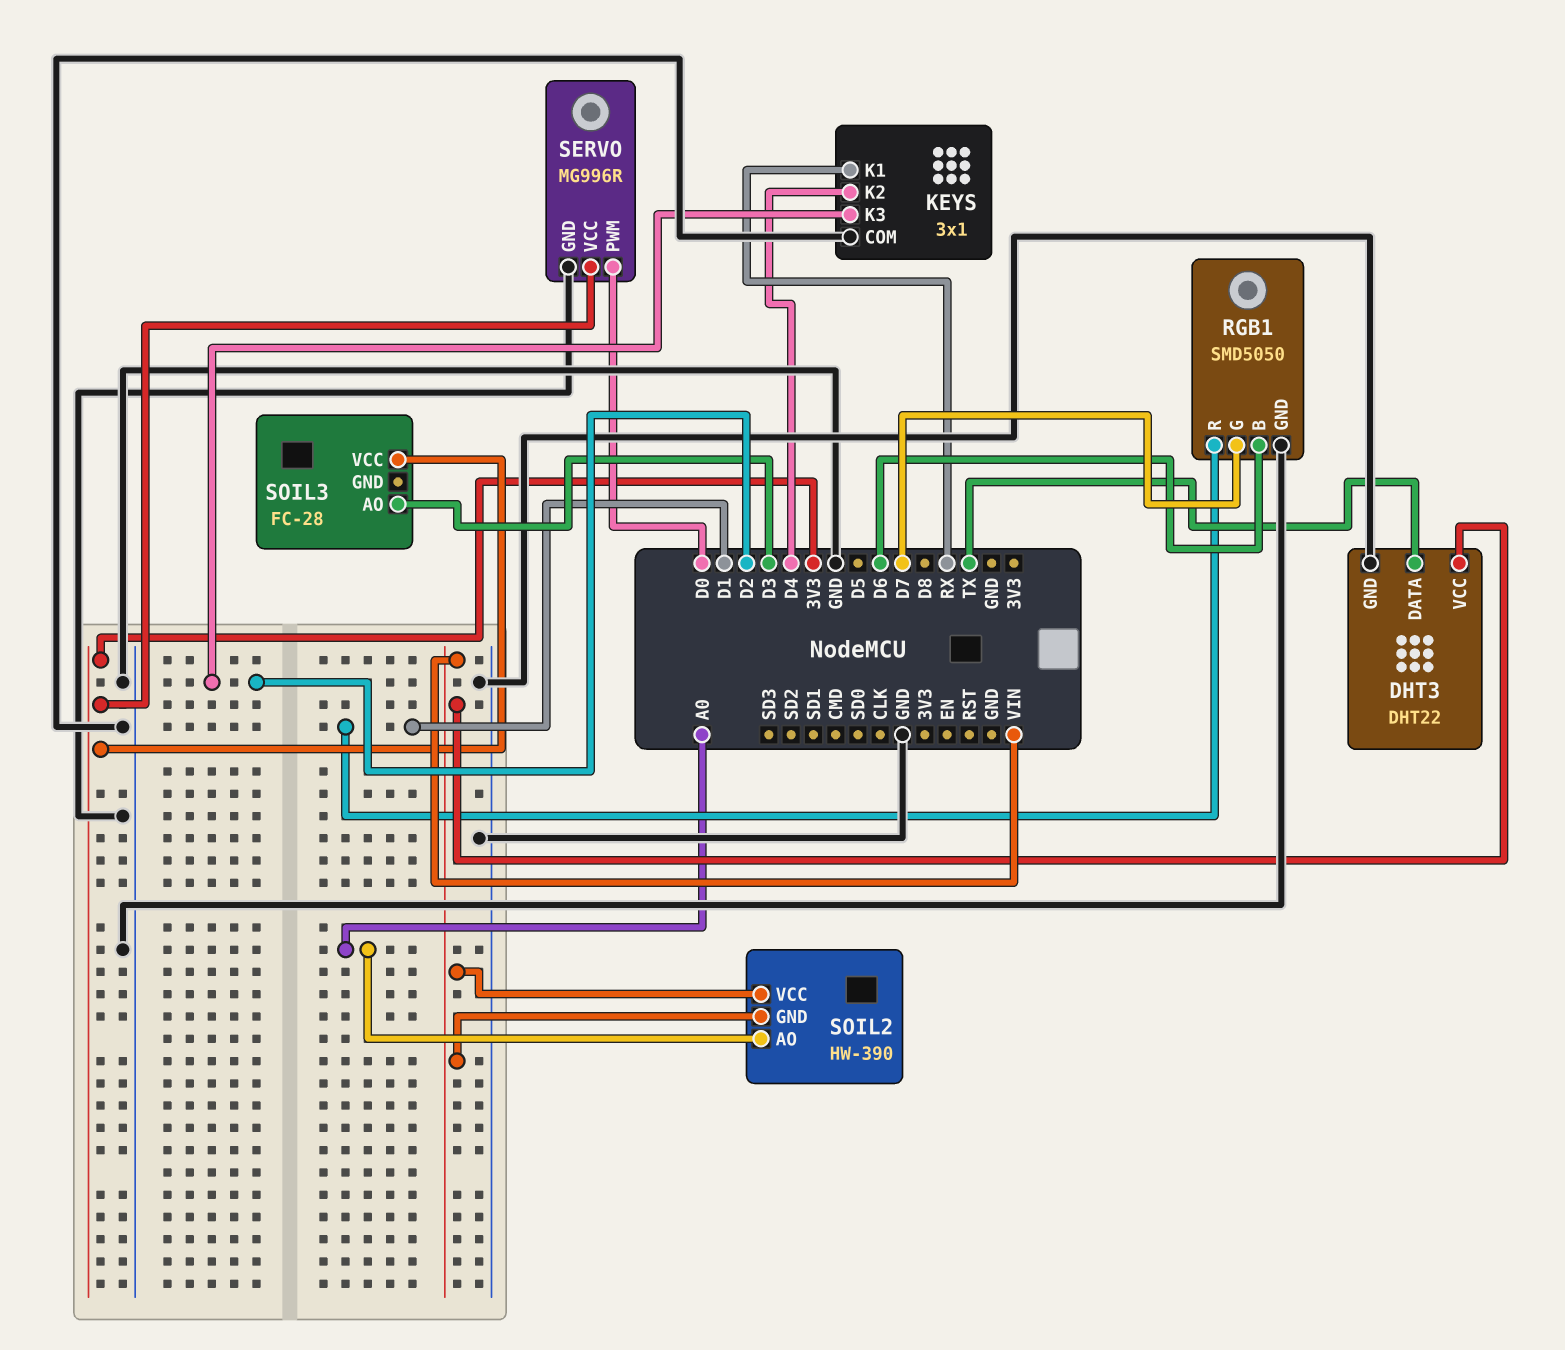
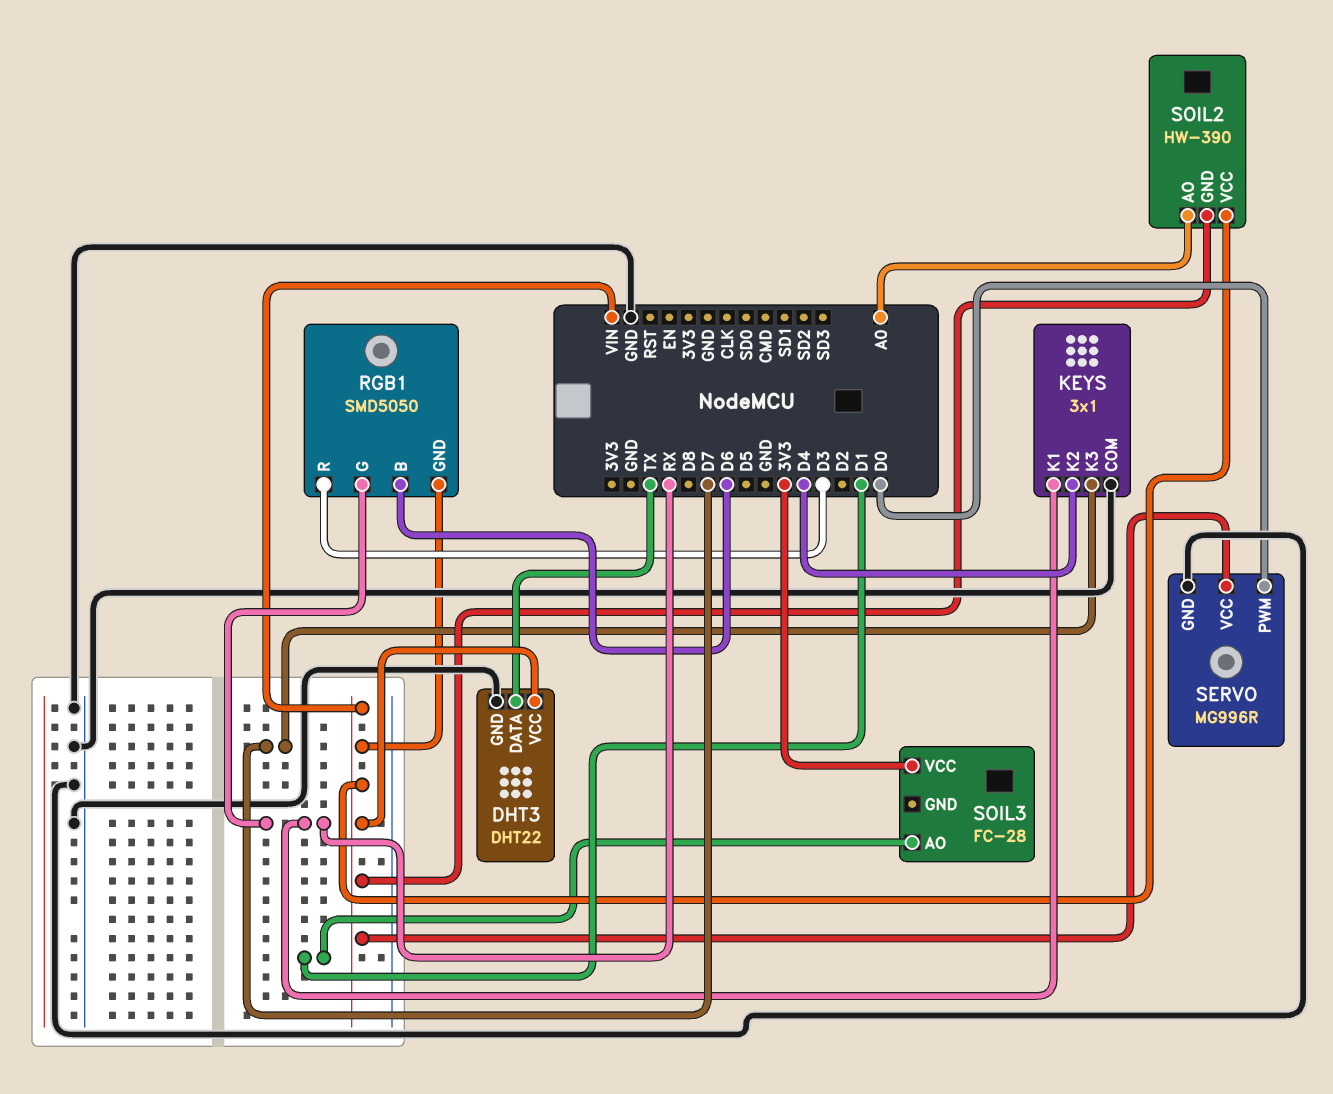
KEYS pin K3: D2 -> D7
RGB1 pin G: D7 -> RX
RGB1 pin GND: GND -> VIN
RGB1 pin R: D1 -> D3
SERVO pin VCC: 3V3 -> VIN
SOIL3 pin AO: D3 -> D1

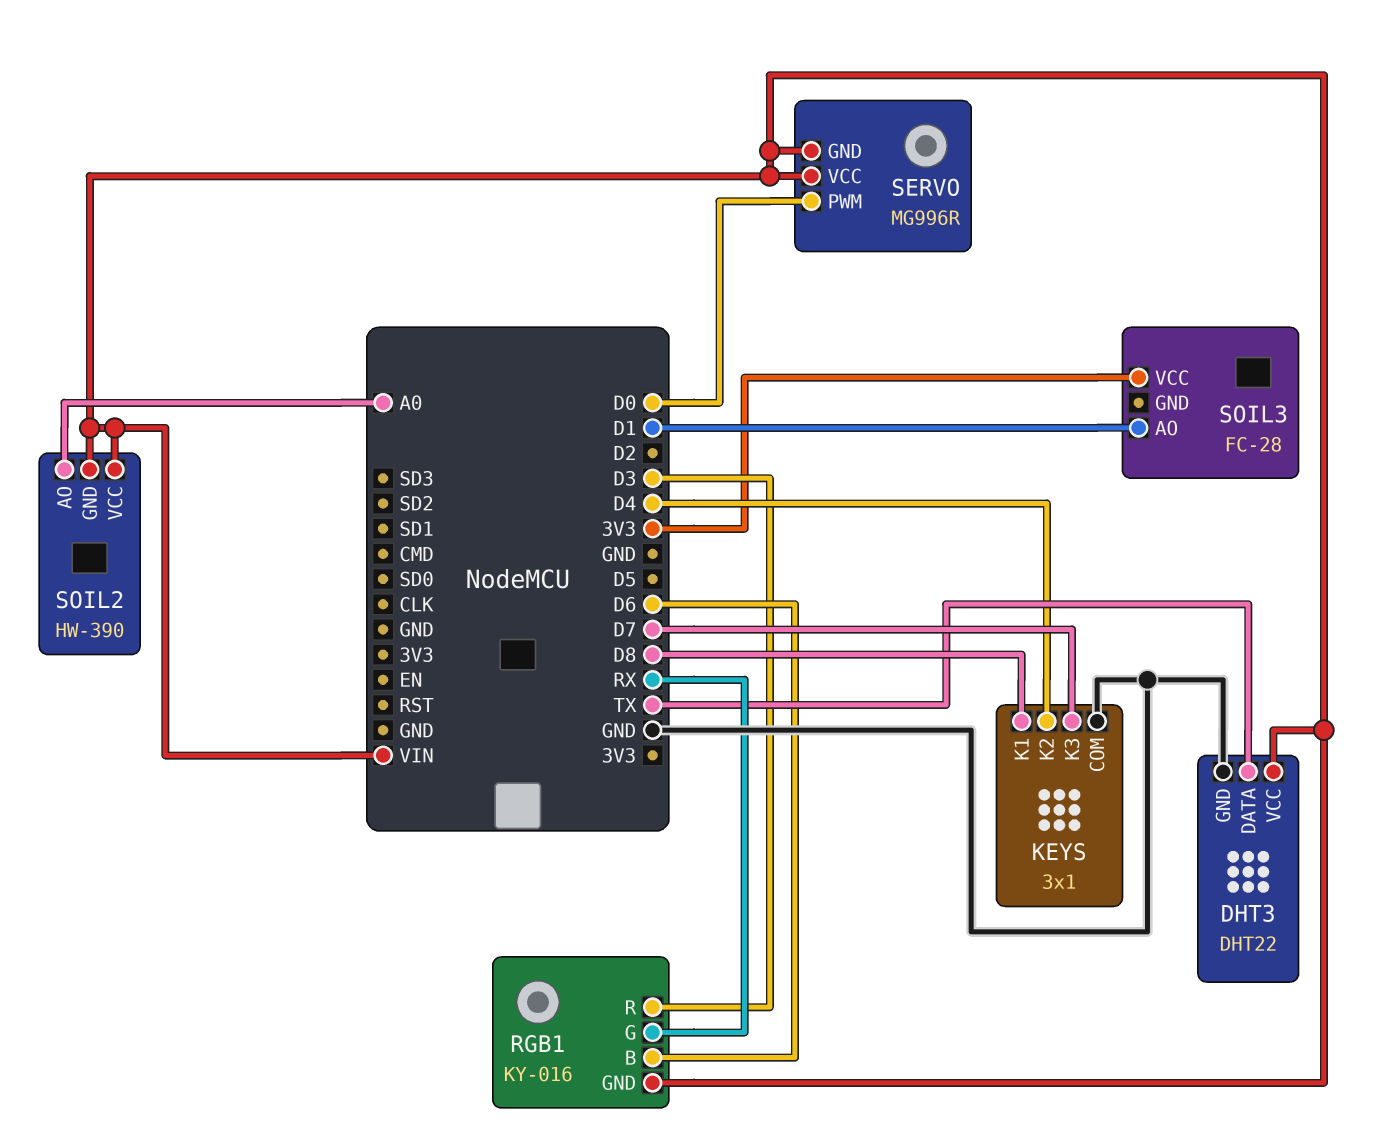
KEYS pin K1: RX -> D8
RGB1: SMD5050 -> KY-016
SERVO pin GND: GND -> VIN

